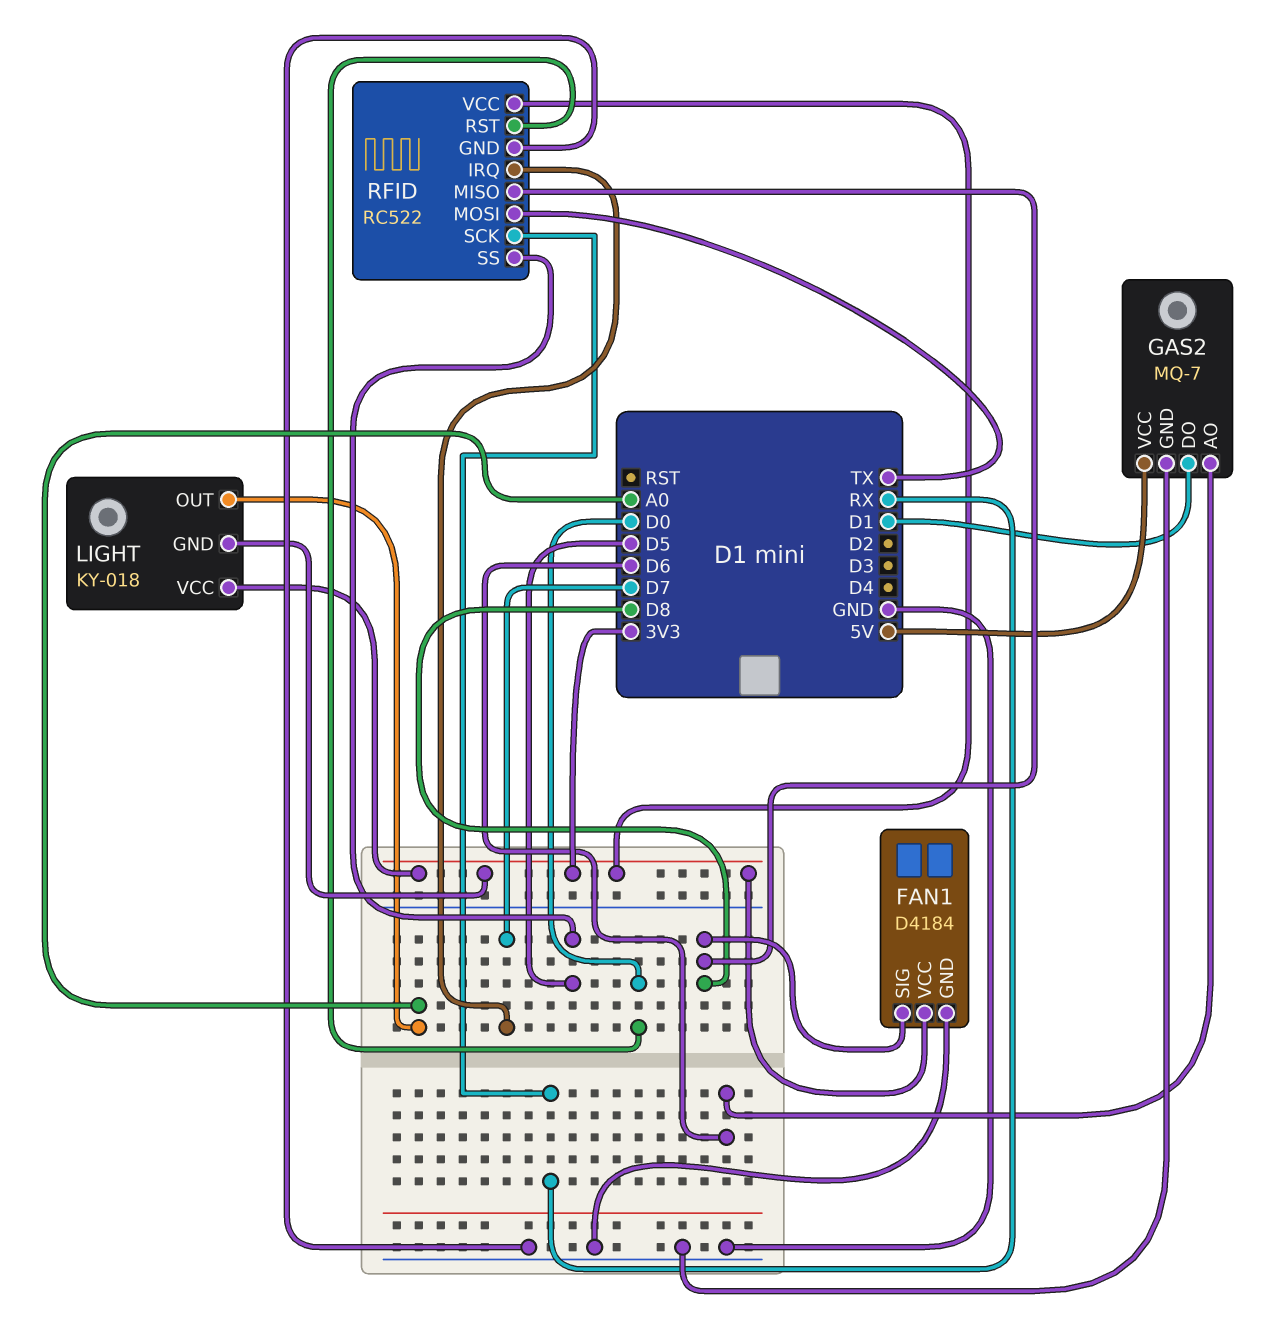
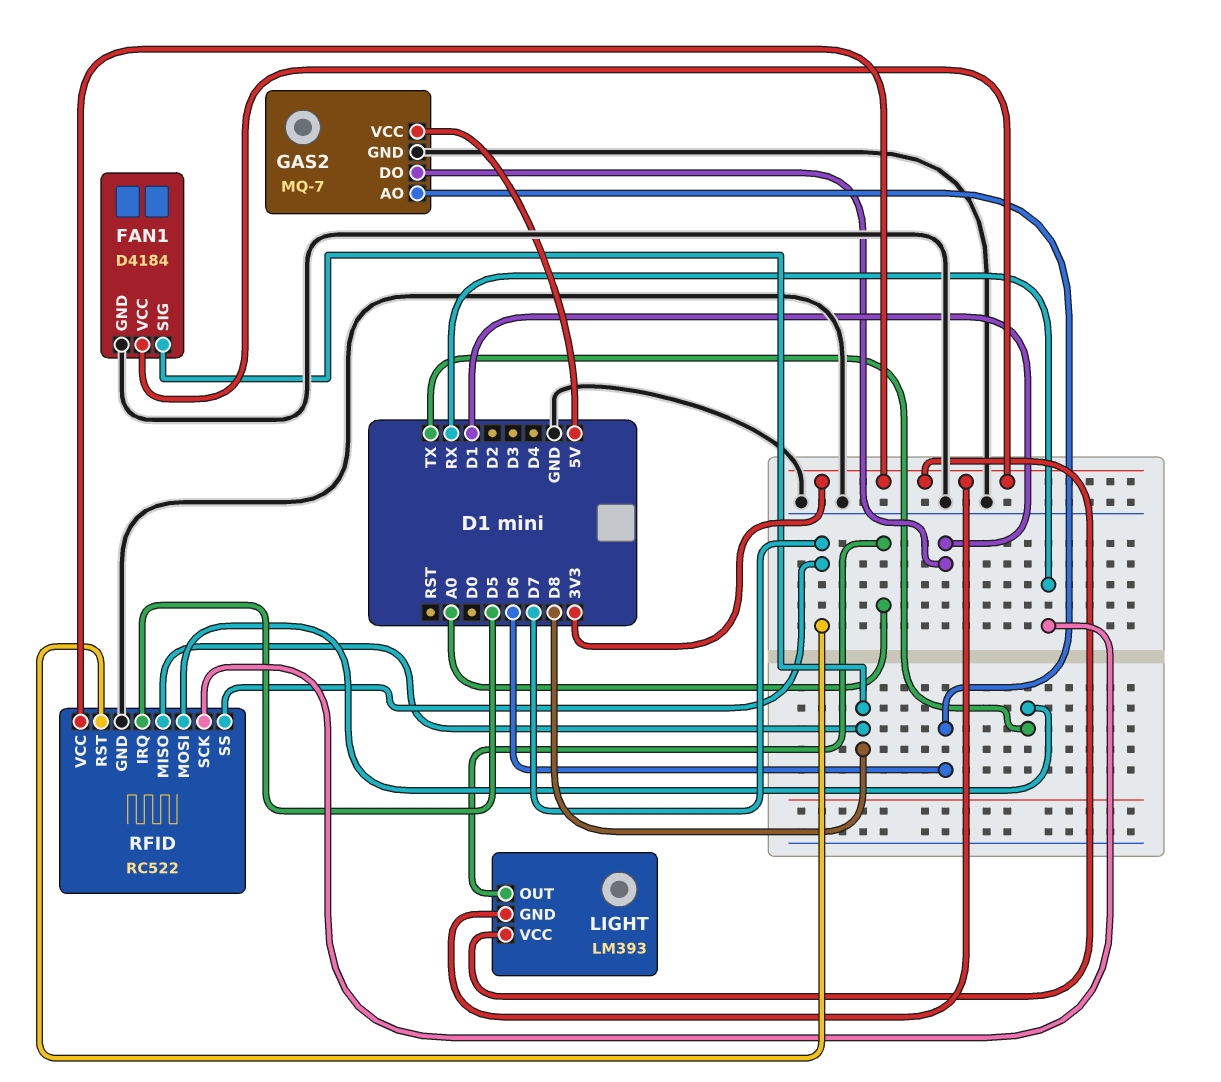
LIGHT: KY-018 -> LM393
RFID pin IRQ: D7 -> D5
RFID pin RST: D0 -> D7
RFID pin SS: D5 -> D7

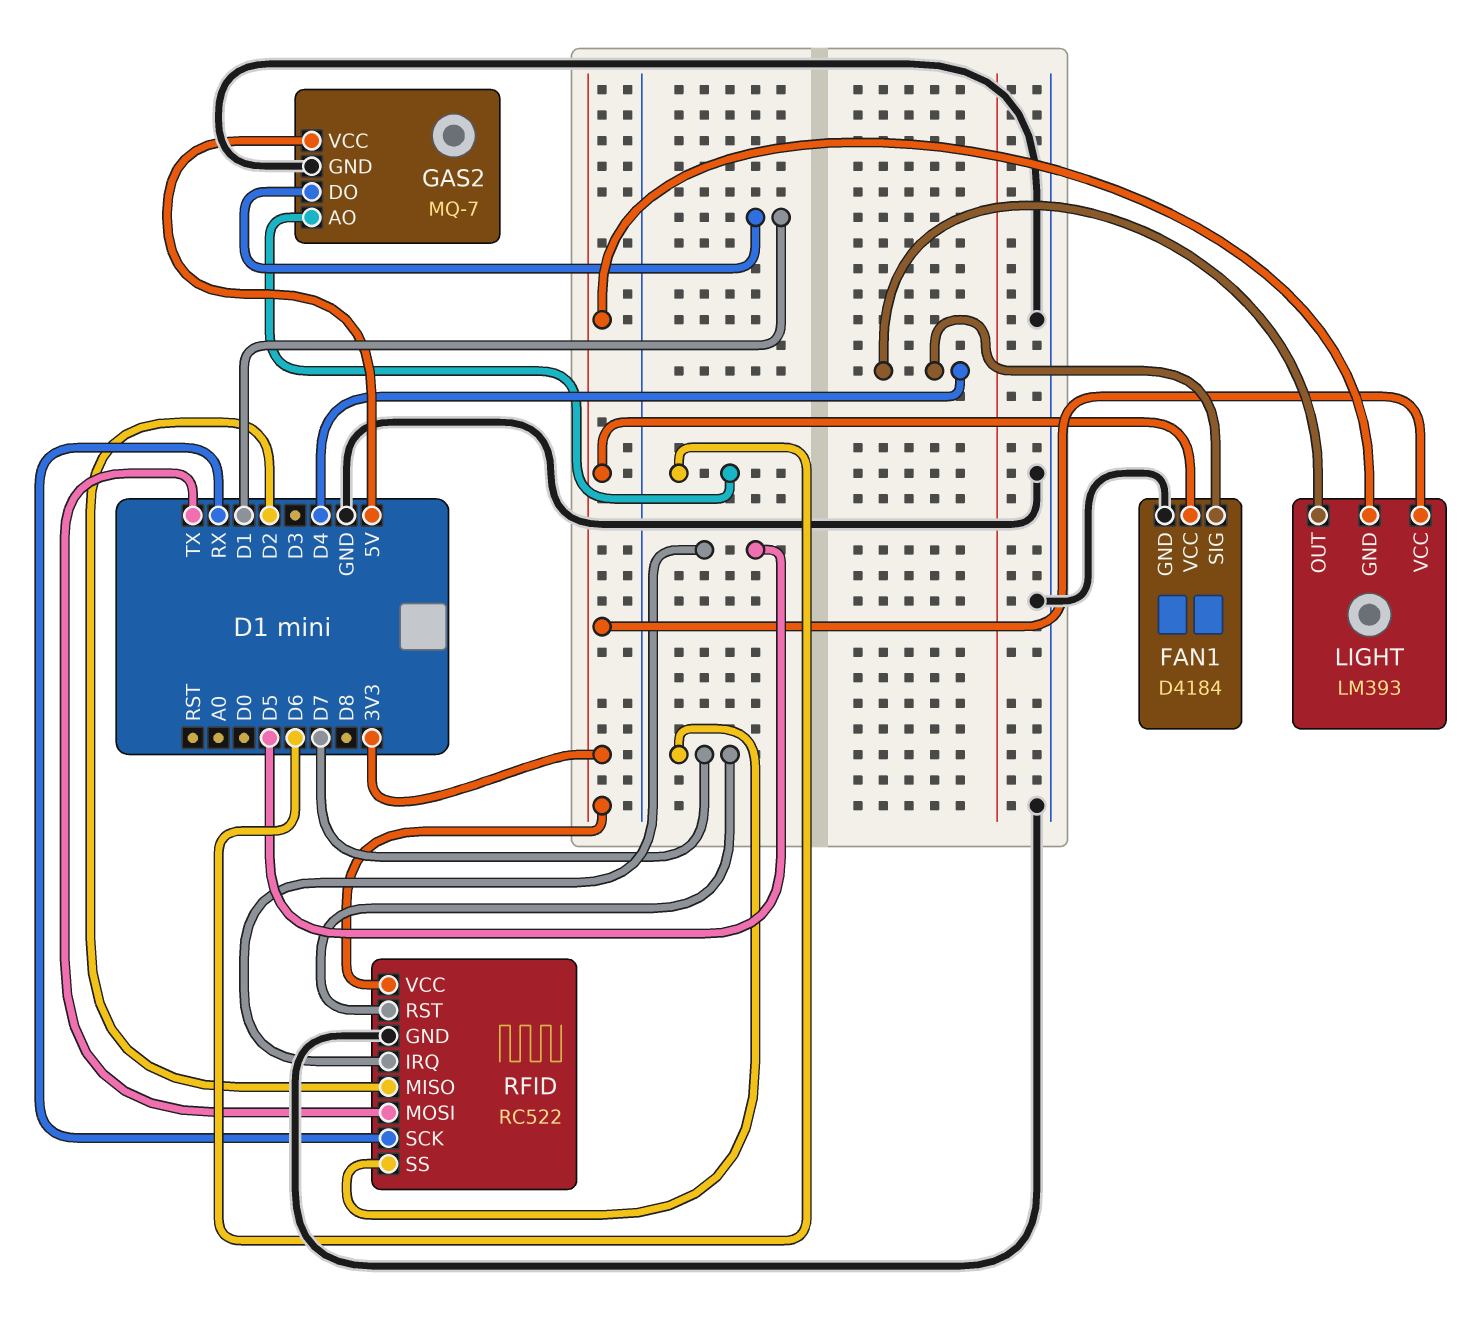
FAN1 pin SIG: D8 -> D4
LIGHT pin OUT: A0 -> D4
RFID pin MISO: D8 -> D2

